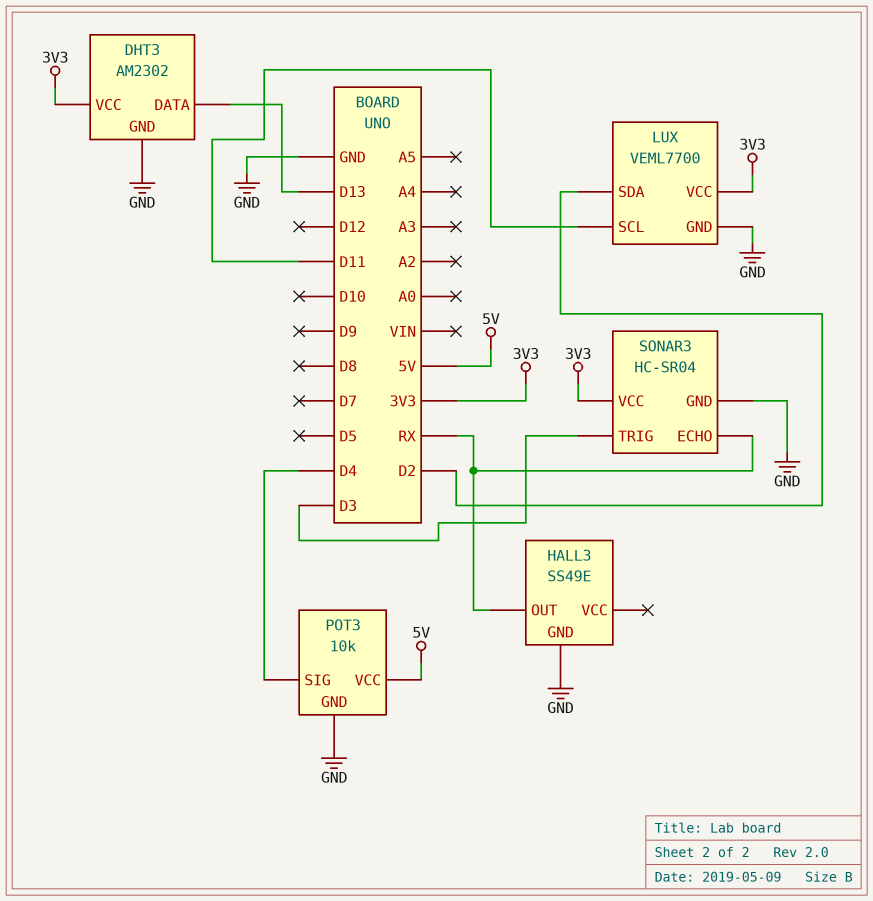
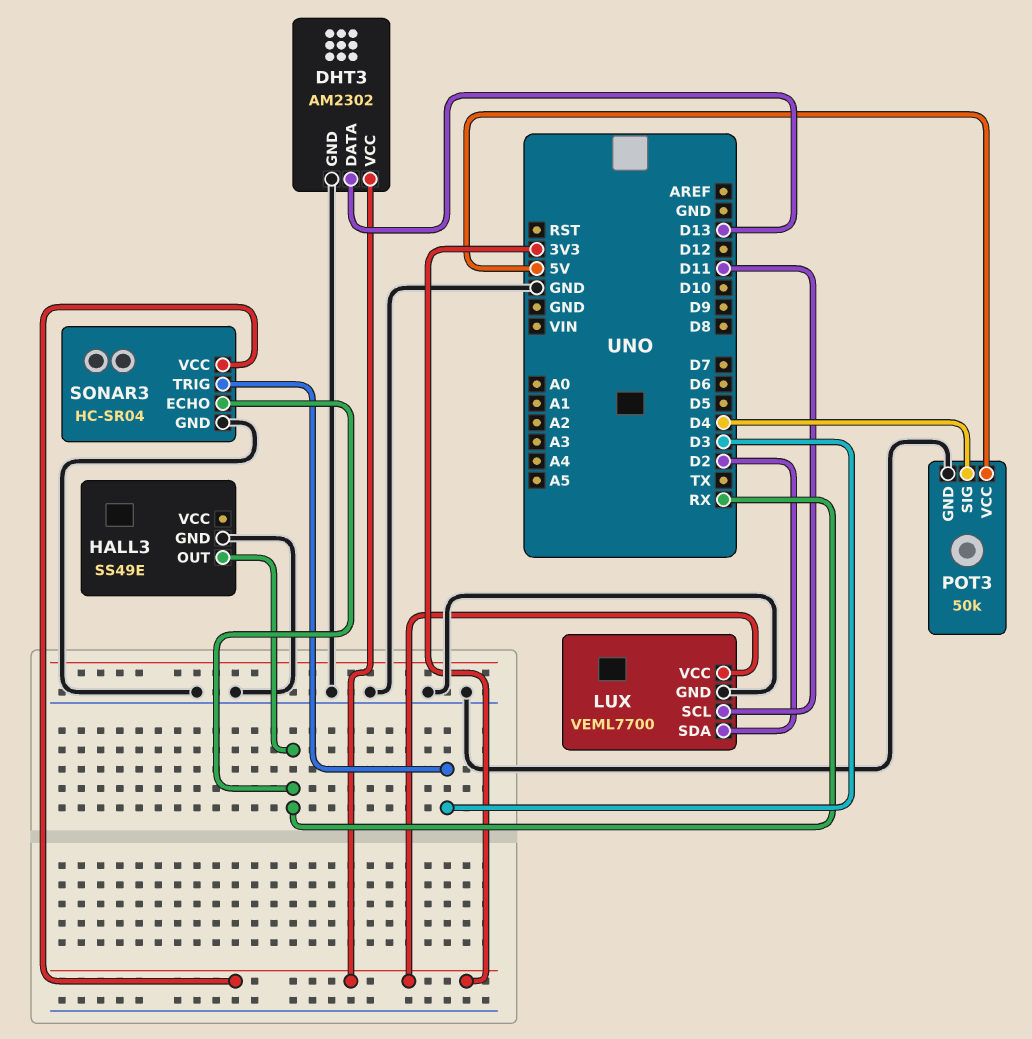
POT3: 10k -> 50k

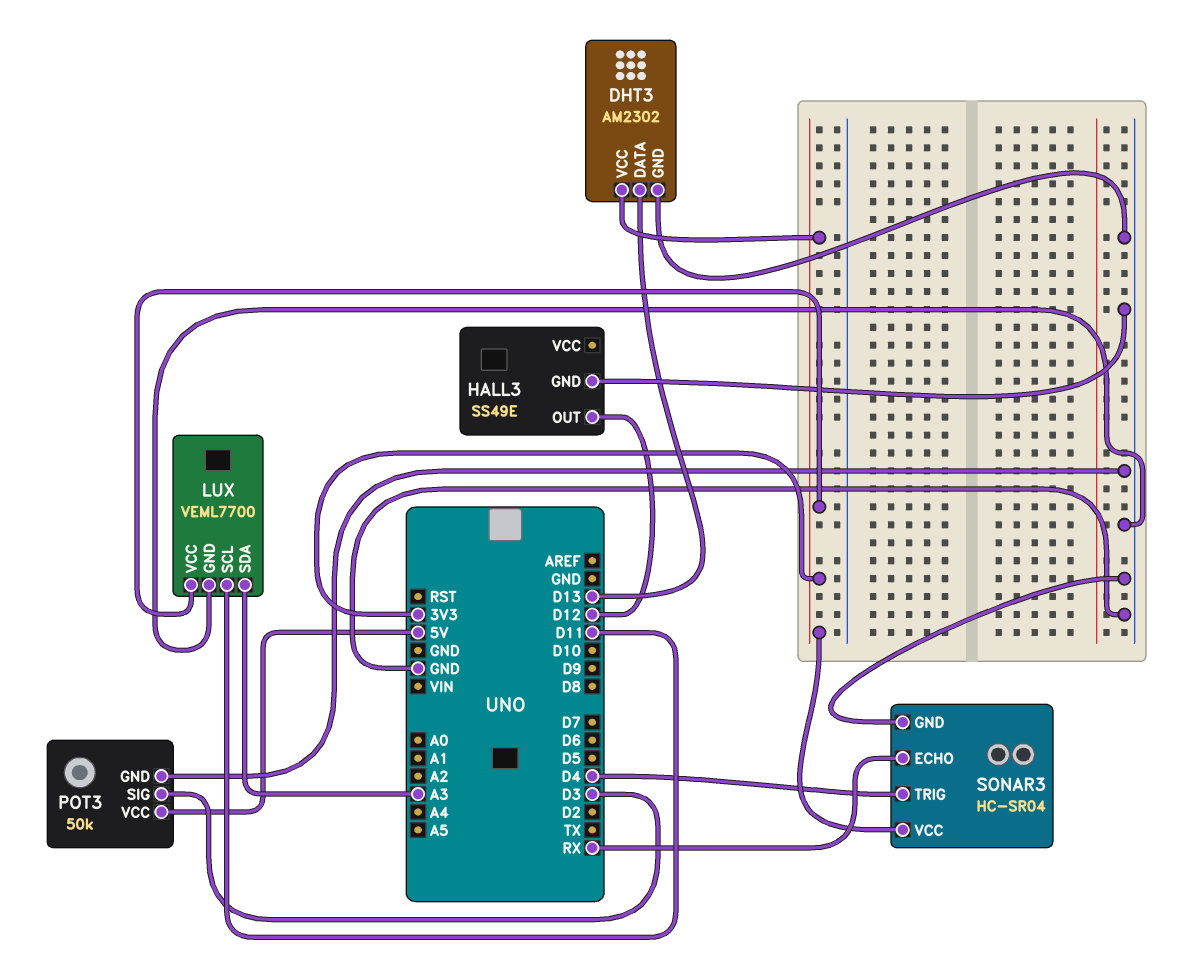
HALL3 pin OUT: RX -> D12
LUX pin SDA: D2 -> A3
POT3 pin SIG: D4 -> D3
SONAR3 pin TRIG: D3 -> D4

